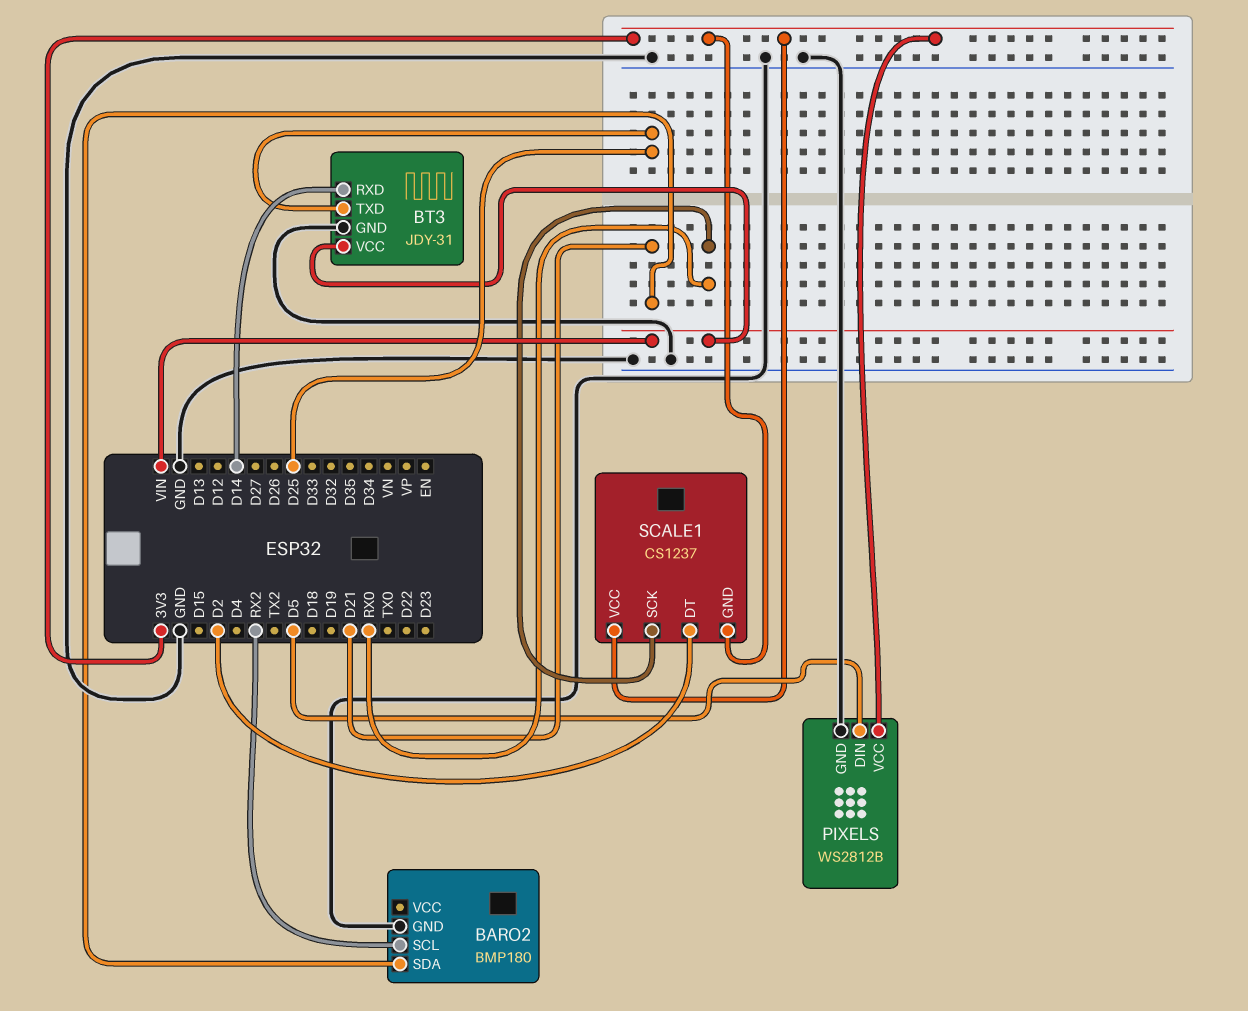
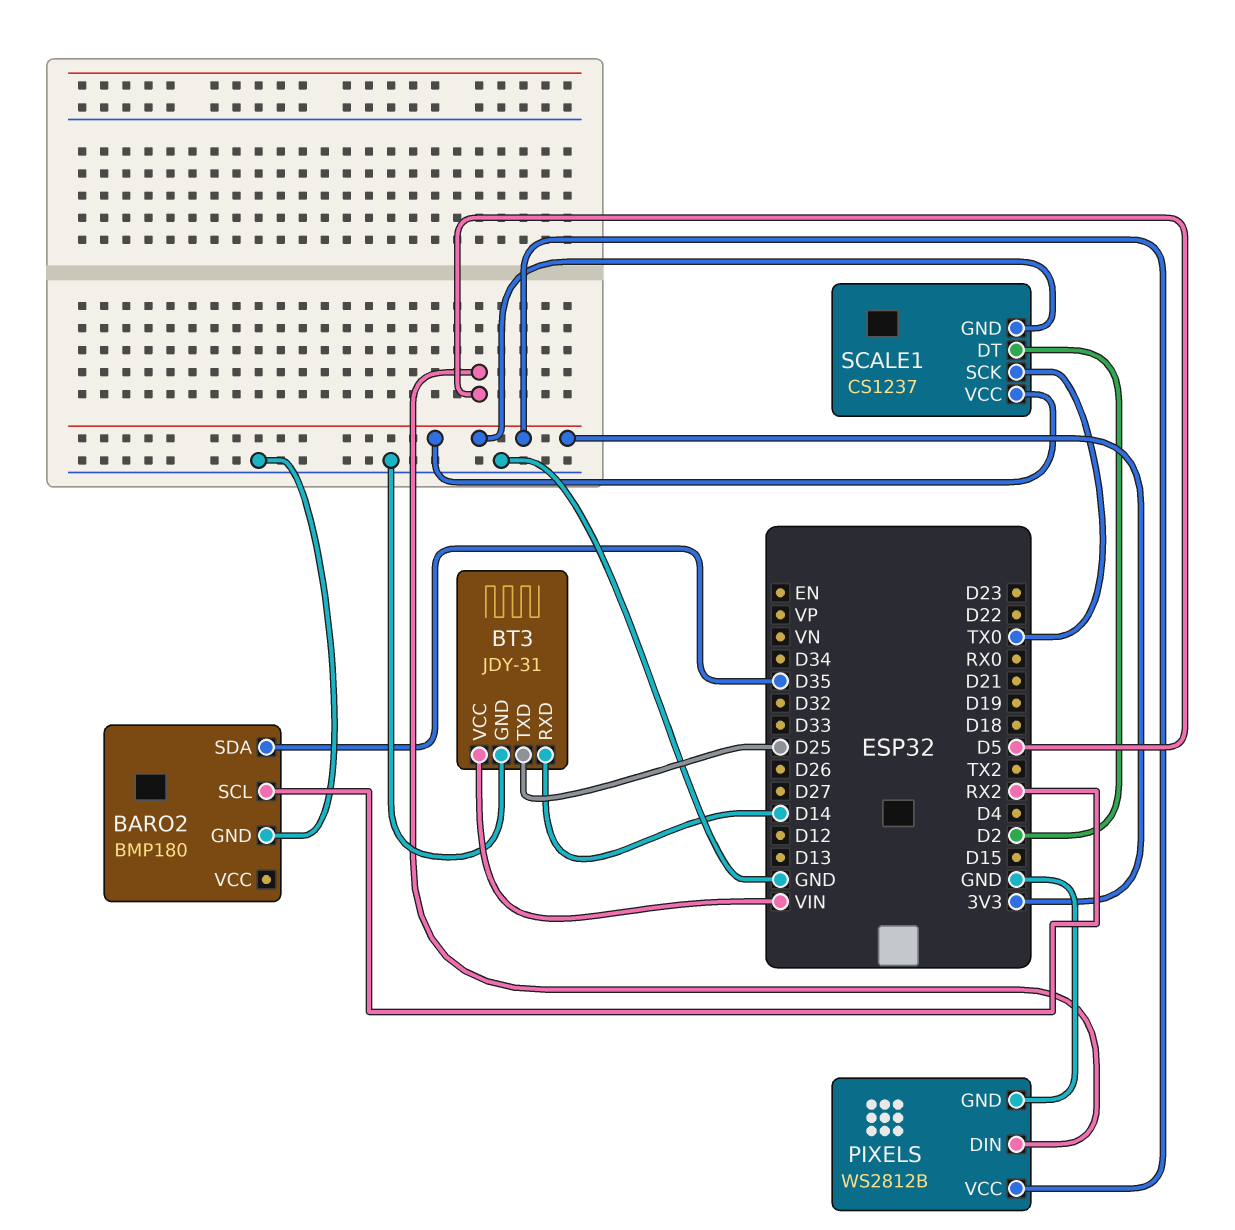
BARO2 pin SDA: D21 -> D35
SCALE1 pin SCK: RX0 -> TX0

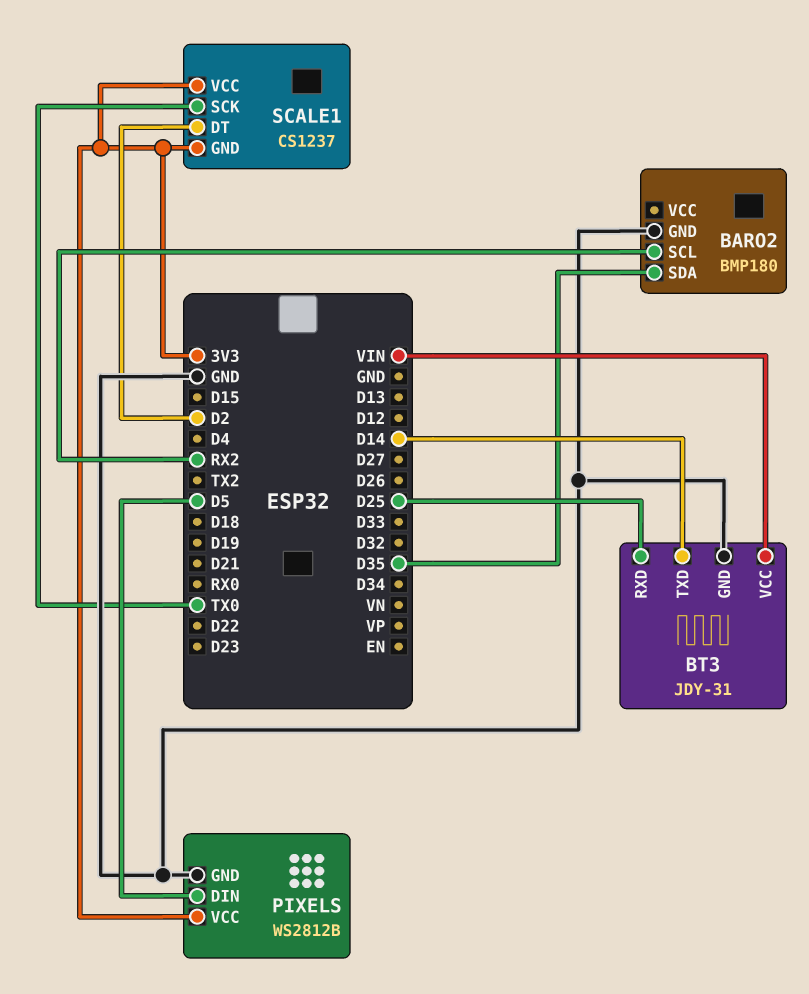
BT3 pin RXD: D14 -> D25
BT3 pin TXD: D25 -> D14

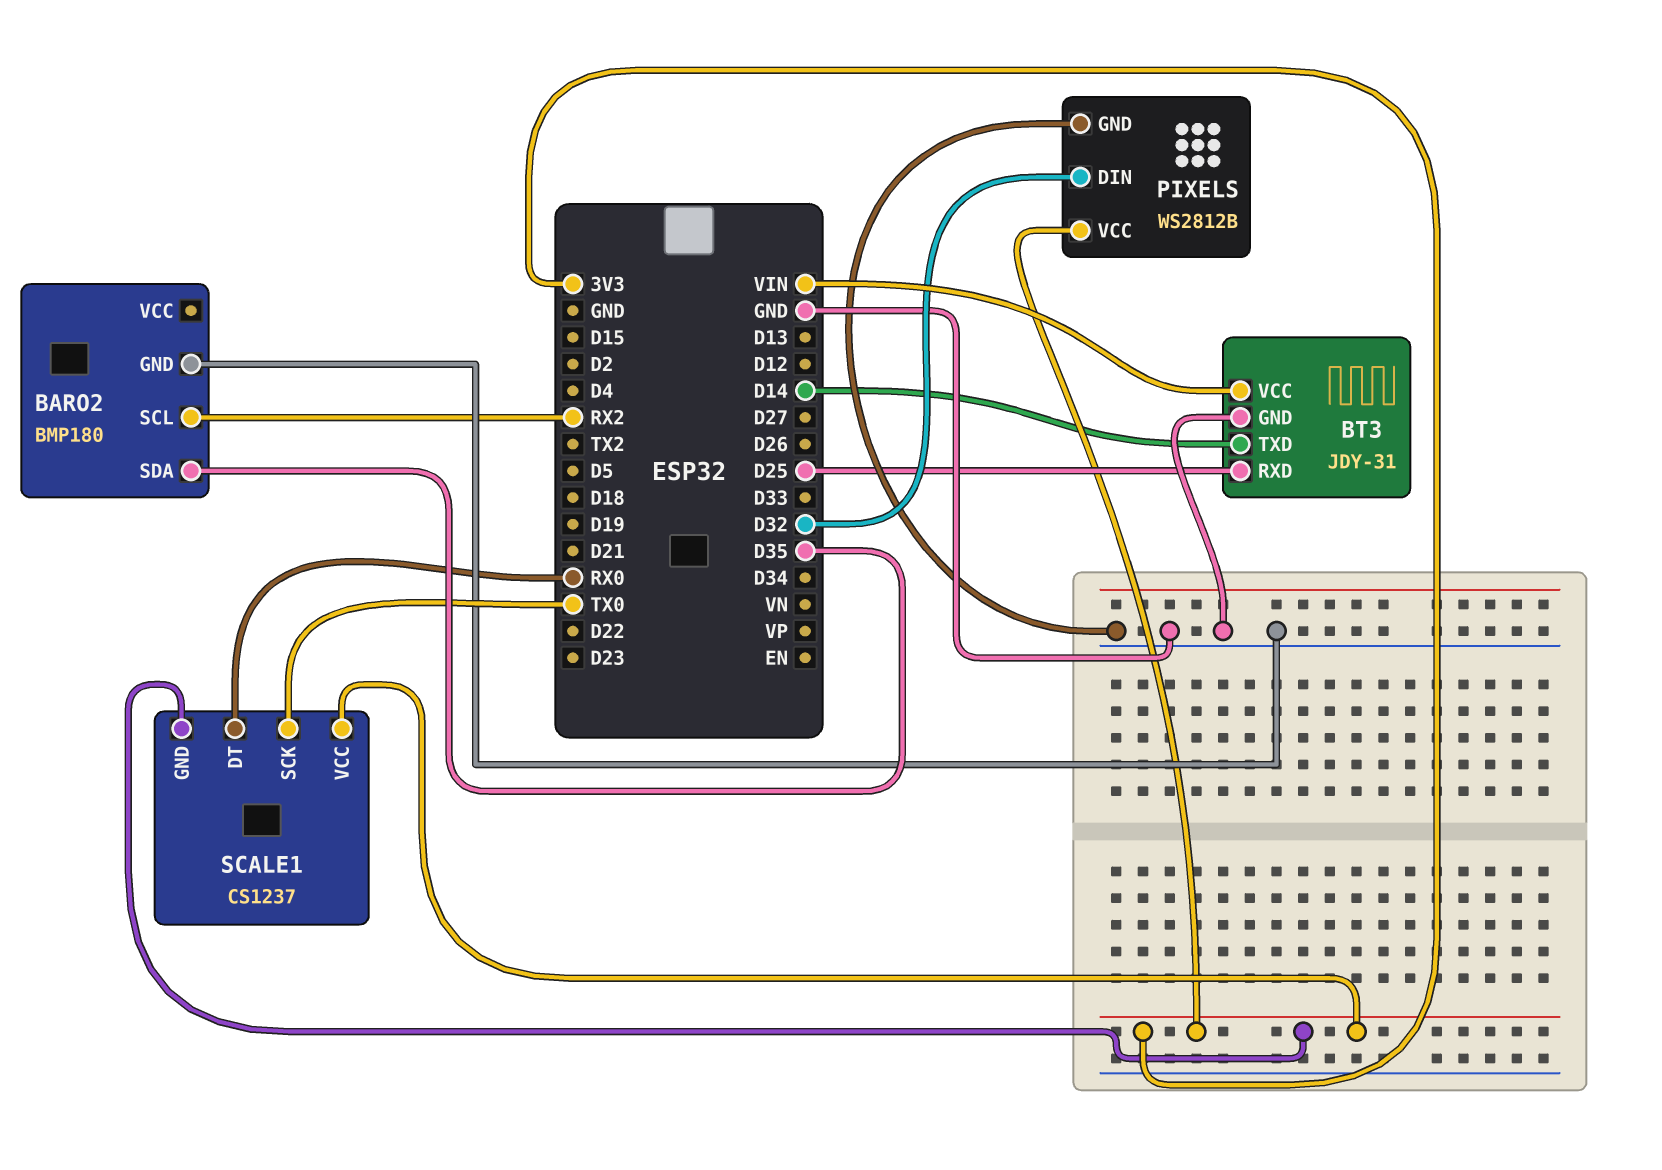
PIXELS pin DIN: D5 -> D32
SCALE1 pin DT: D2 -> RX0

